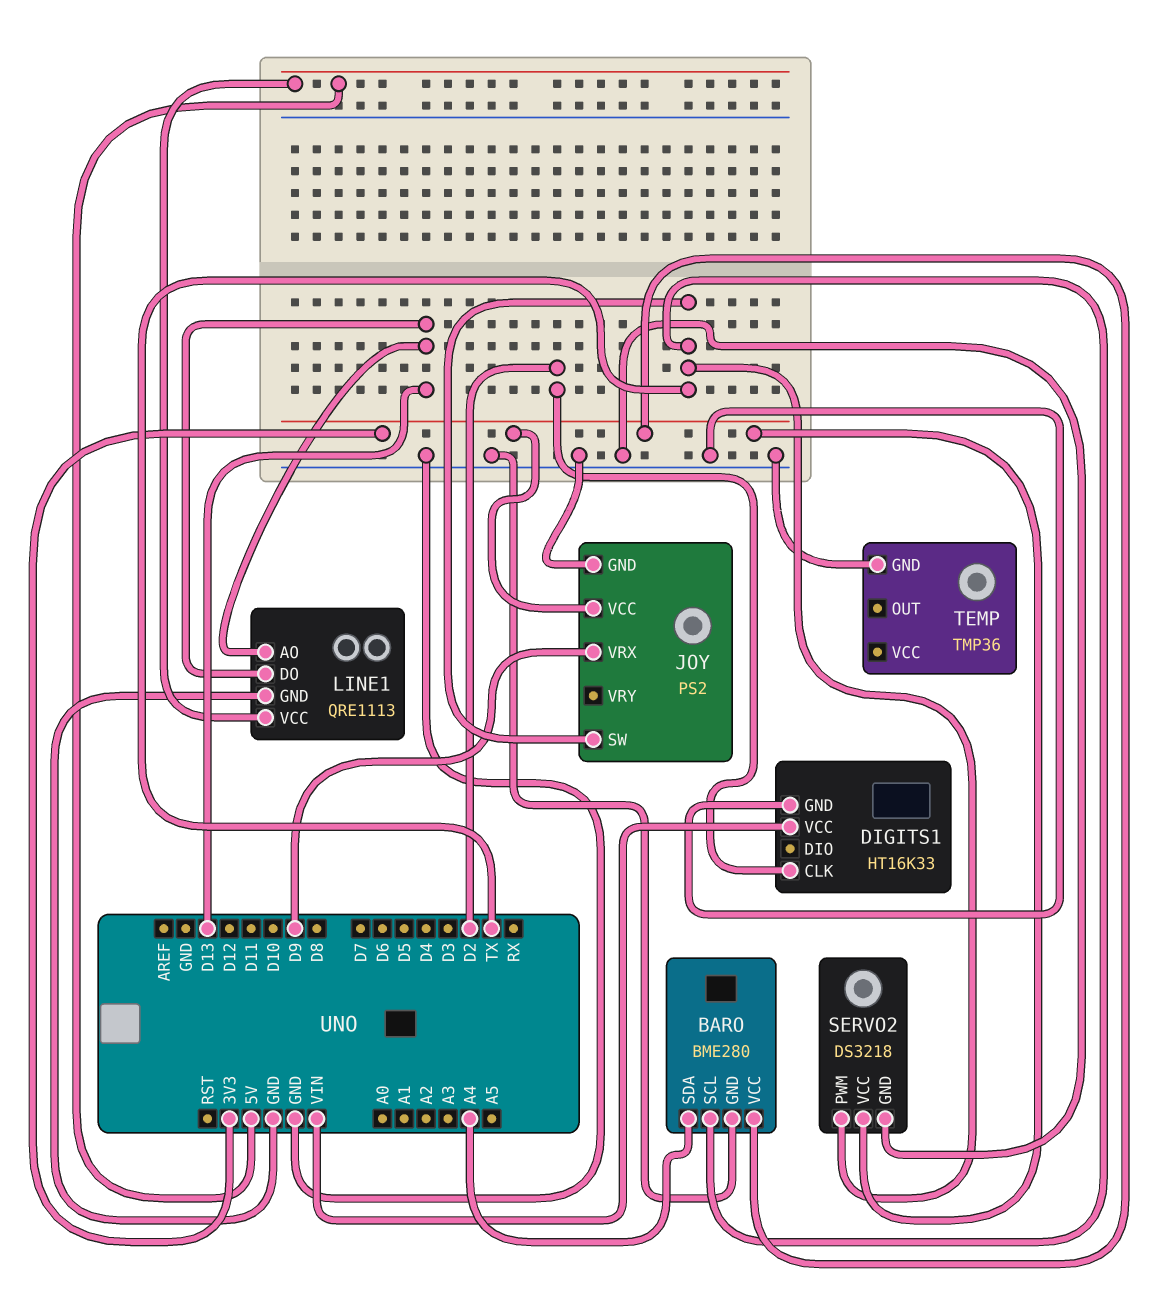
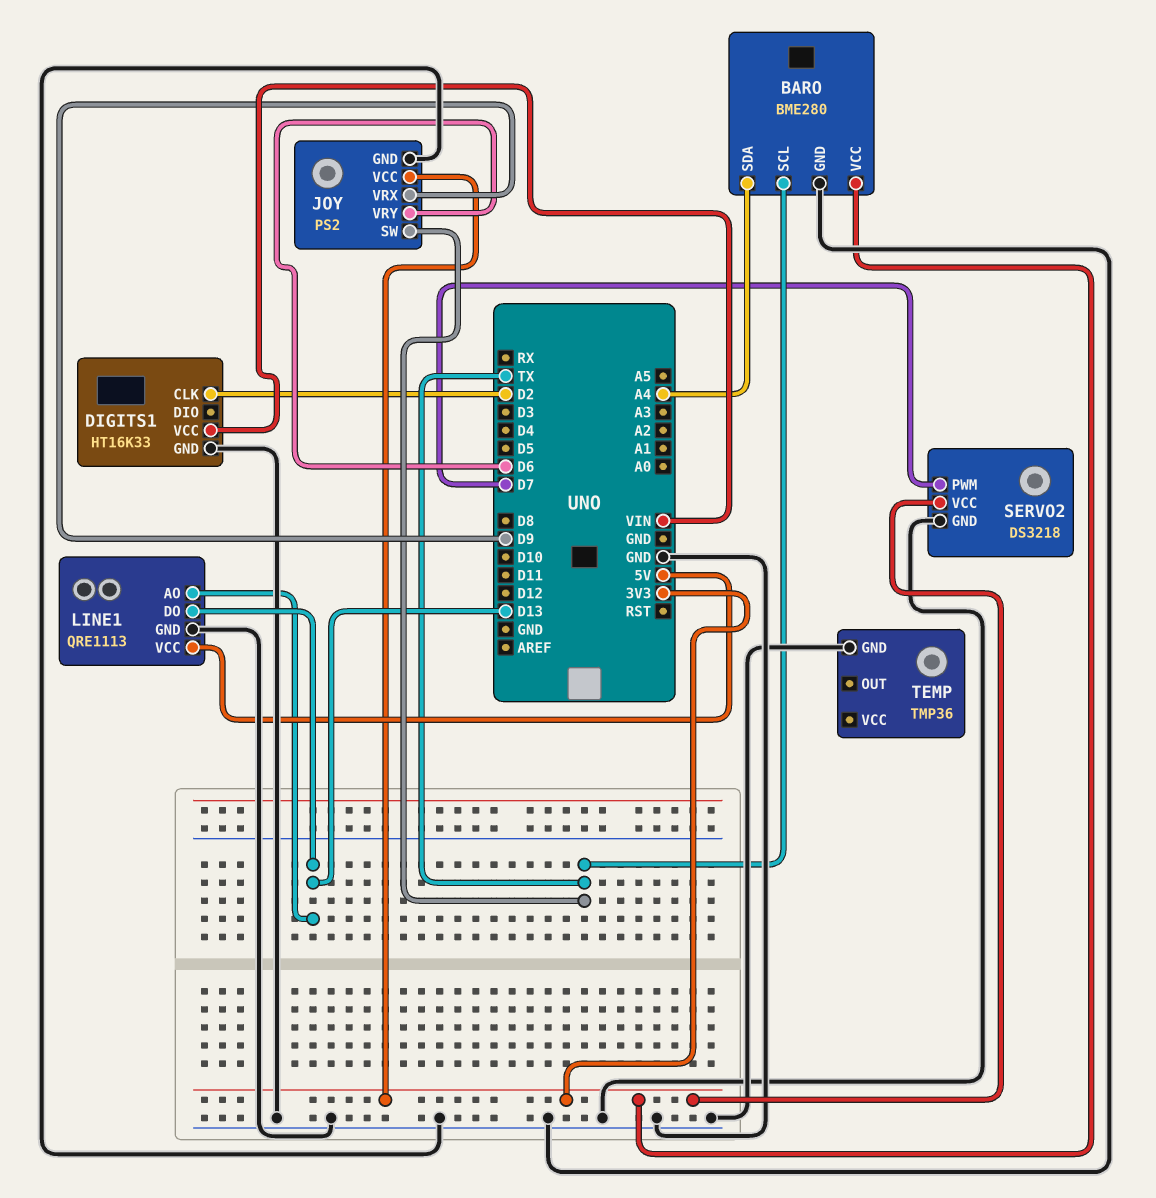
JOY pin VRY: none -> D6
SERVO2 pin PWM: TX -> D7

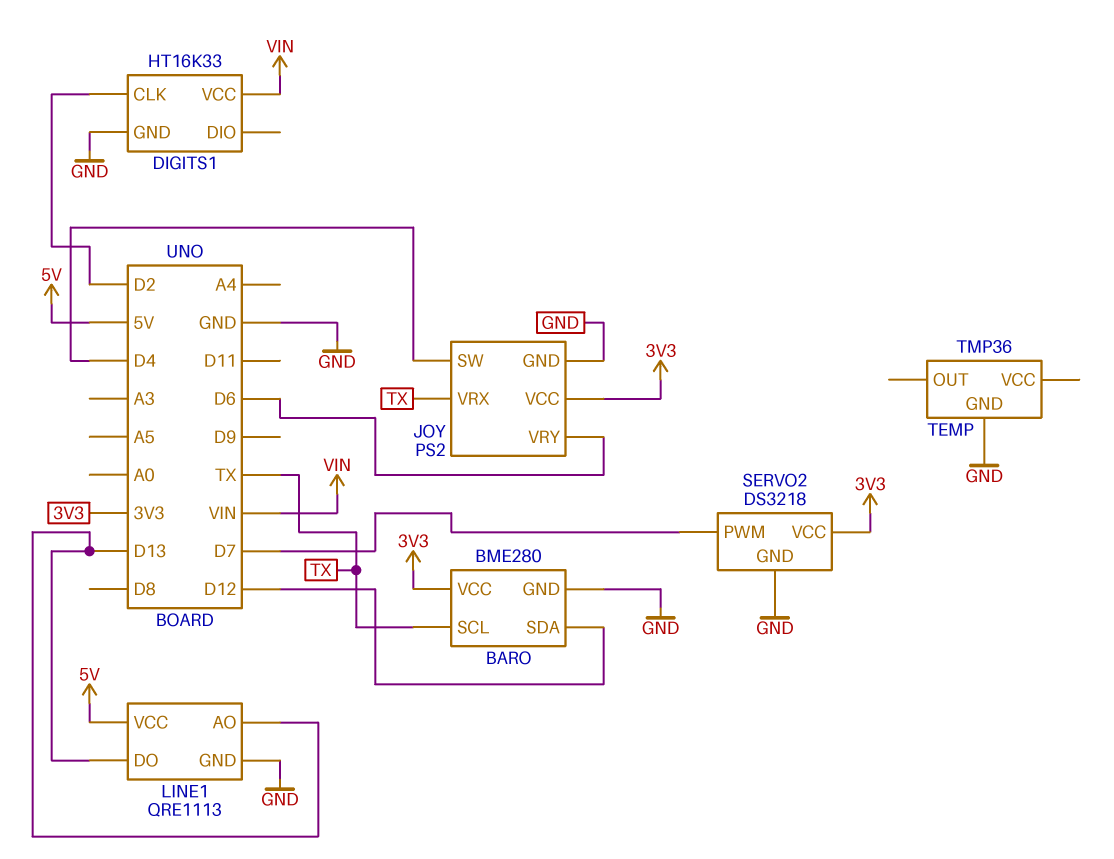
BARO pin SDA: A4 -> D12
JOY pin SW: TX -> D4
JOY pin VRX: D9 -> TX

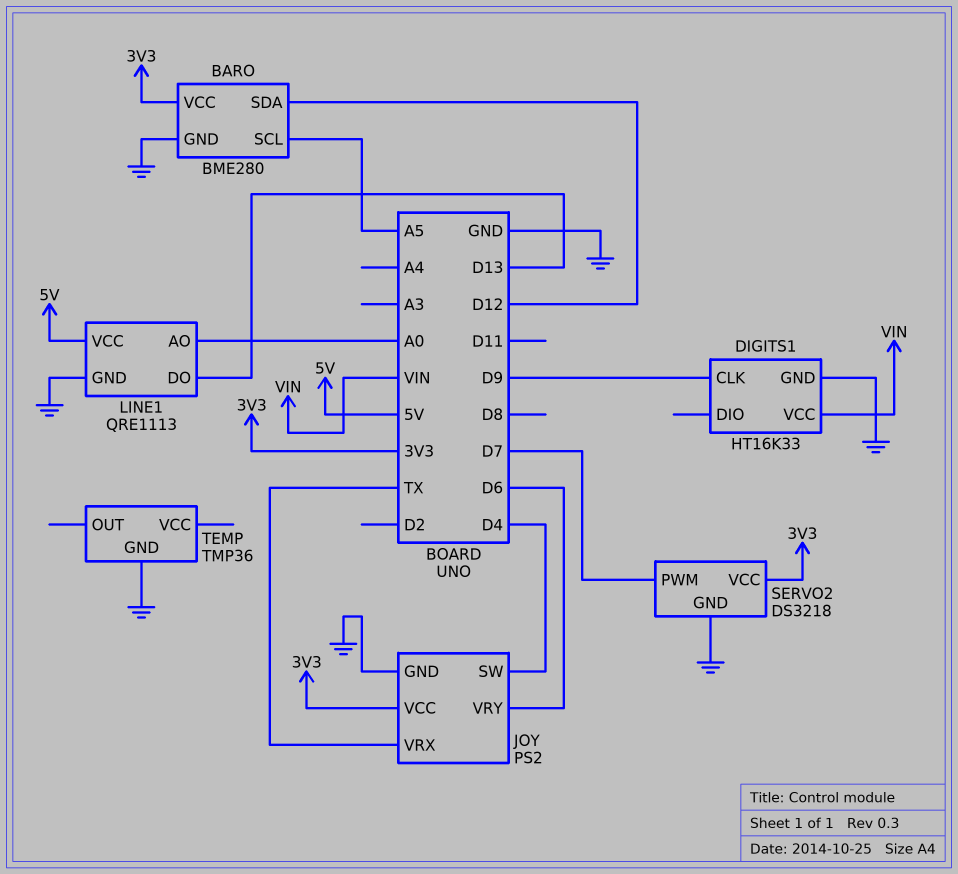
BARO pin SCL: TX -> A5
DIGITS1 pin CLK: D2 -> D9
LINE1 pin AO: D13 -> A0

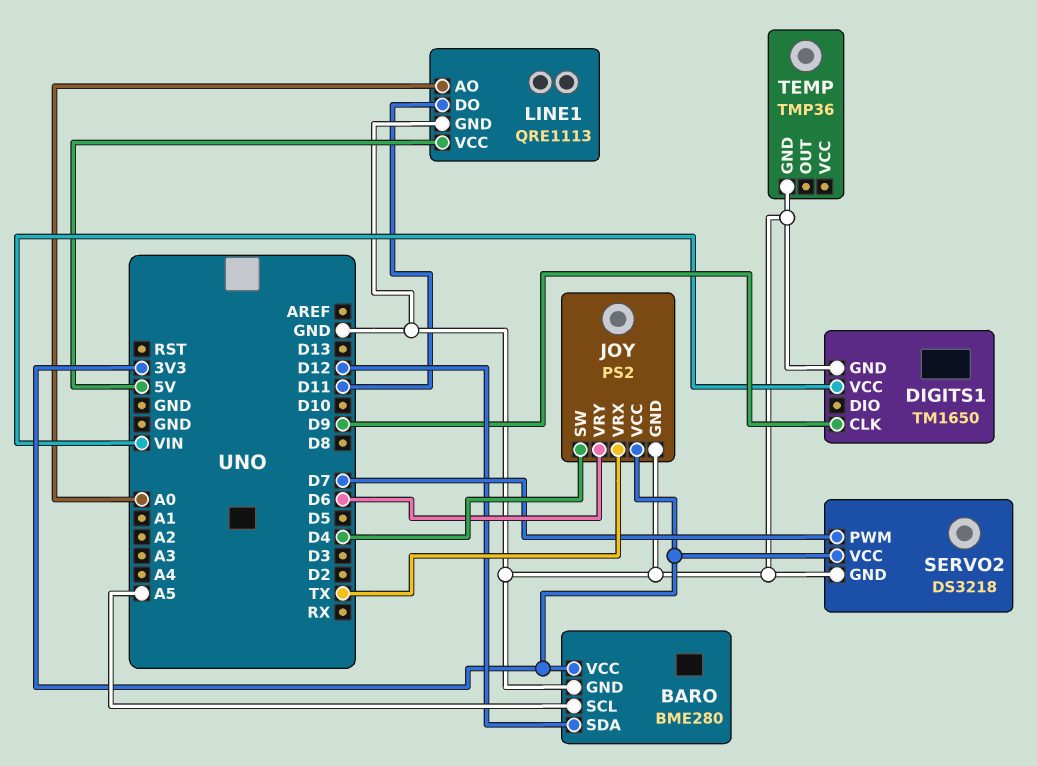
DIGITS1: HT16K33 -> TM1650
LINE1 pin DO: D13 -> D11

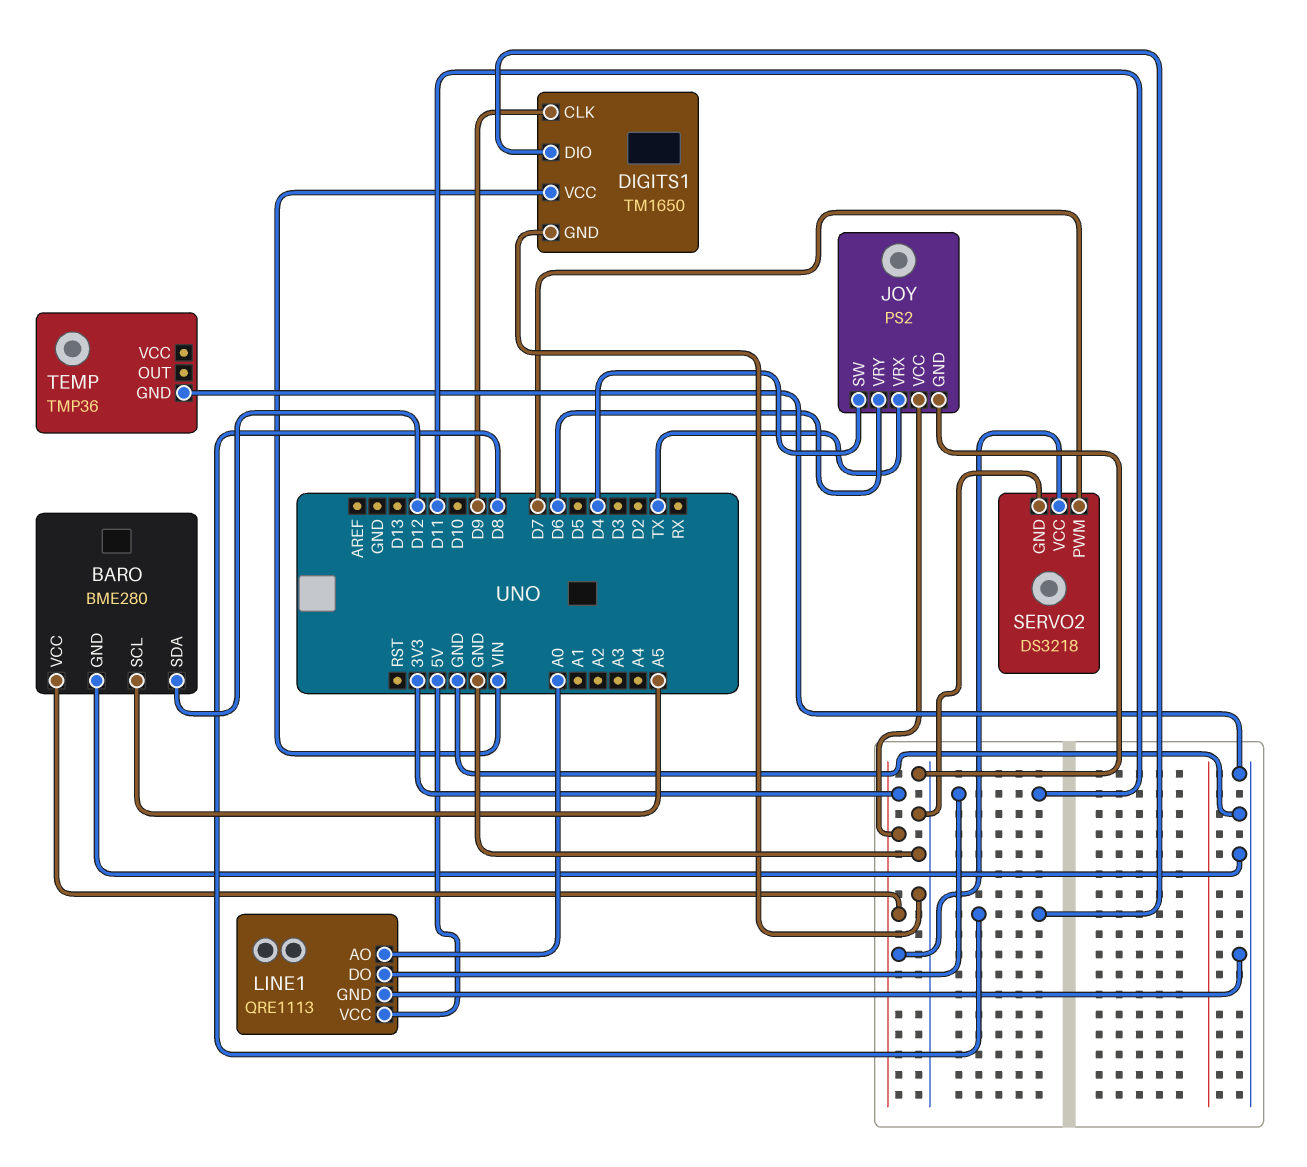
DIGITS1 pin DIO: none -> D8

